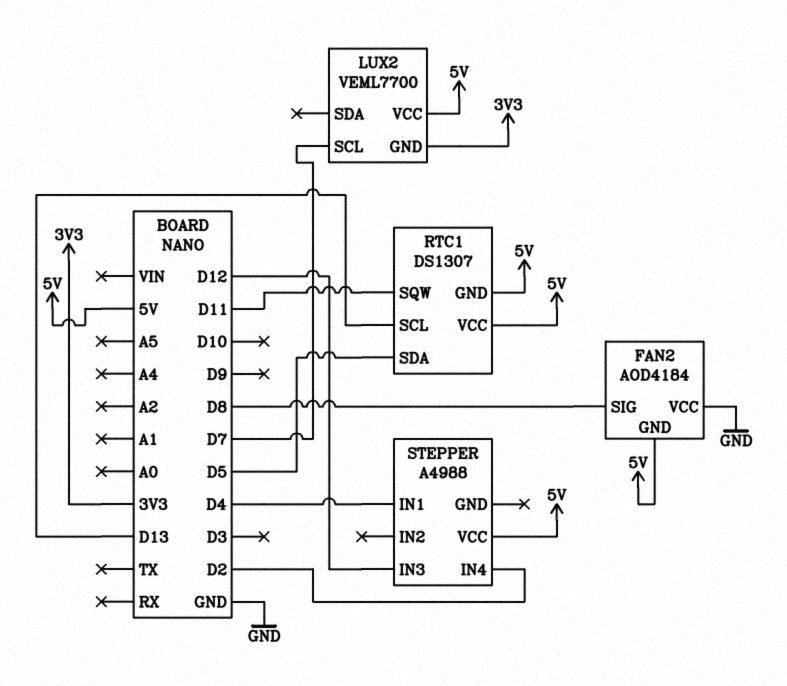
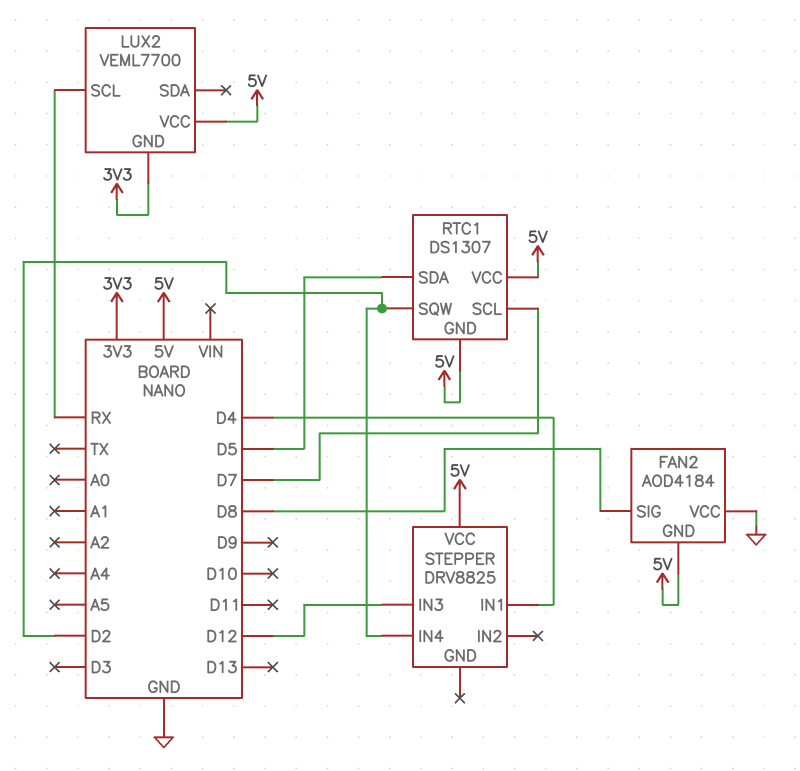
LUX2 pin SCL: D7 -> RX
RTC1 pin SCL: D13 -> D7
RTC1 pin SQW: D11 -> D2
STEPPER: A4988 -> DRV8825

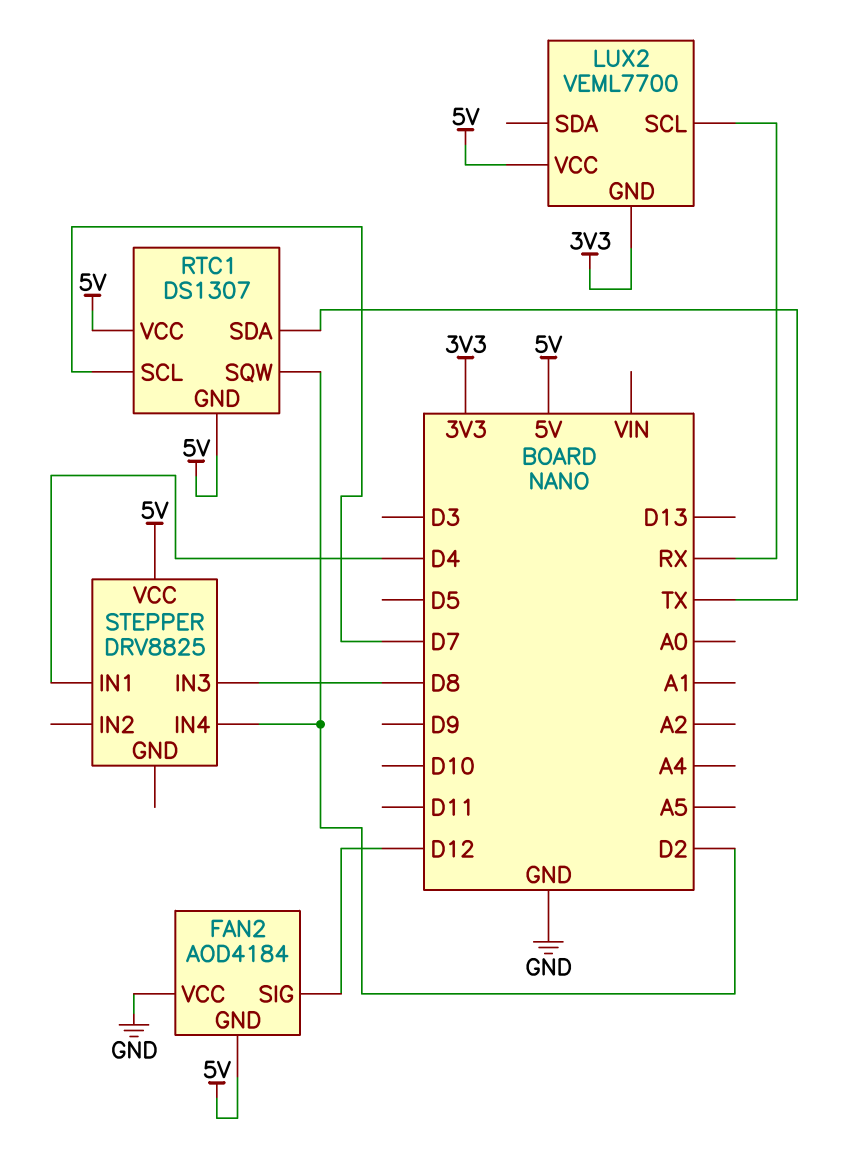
FAN2 pin SIG: D8 -> D12
RTC1 pin SDA: D5 -> TX
STEPPER pin IN3: D12 -> D8

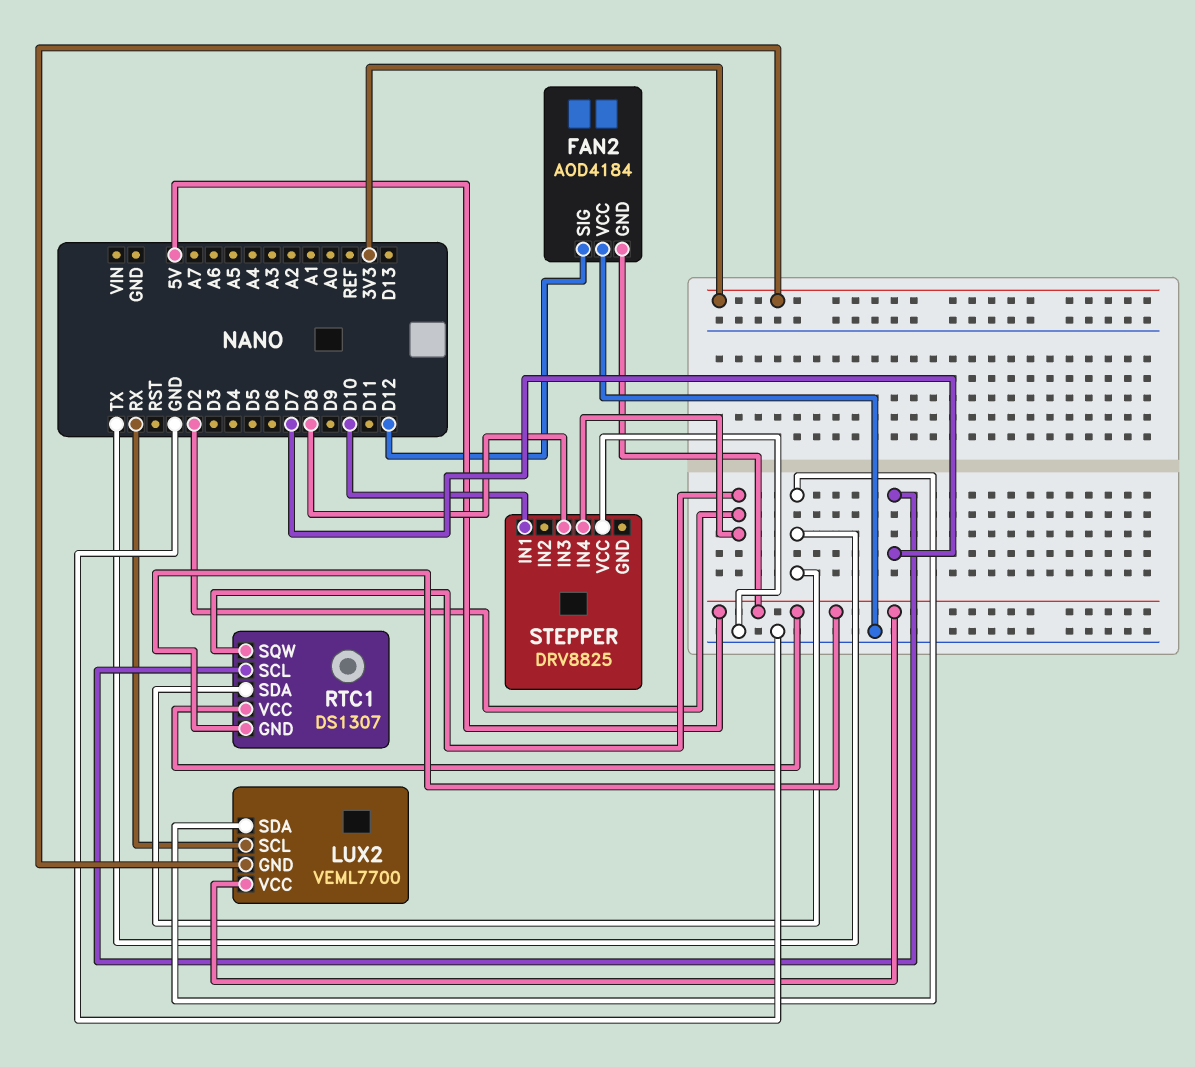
LUX2 pin SDA: none -> TX
STEPPER pin IN1: D4 -> D10
STEPPER pin VCC: 5V -> GND

